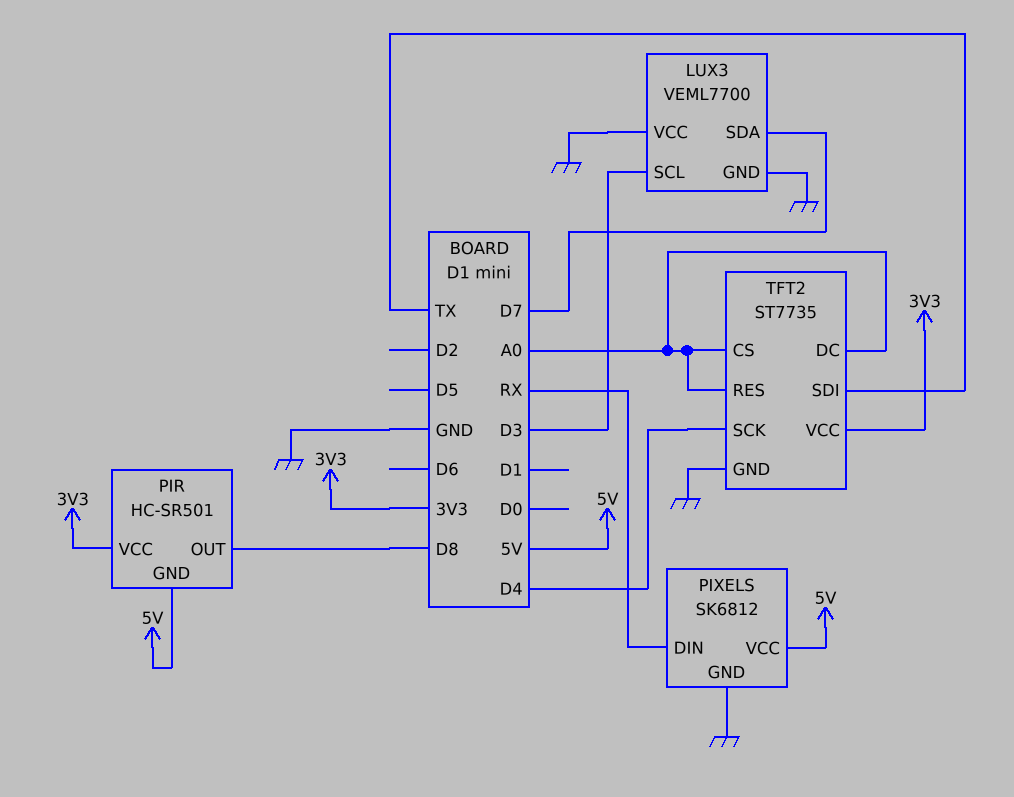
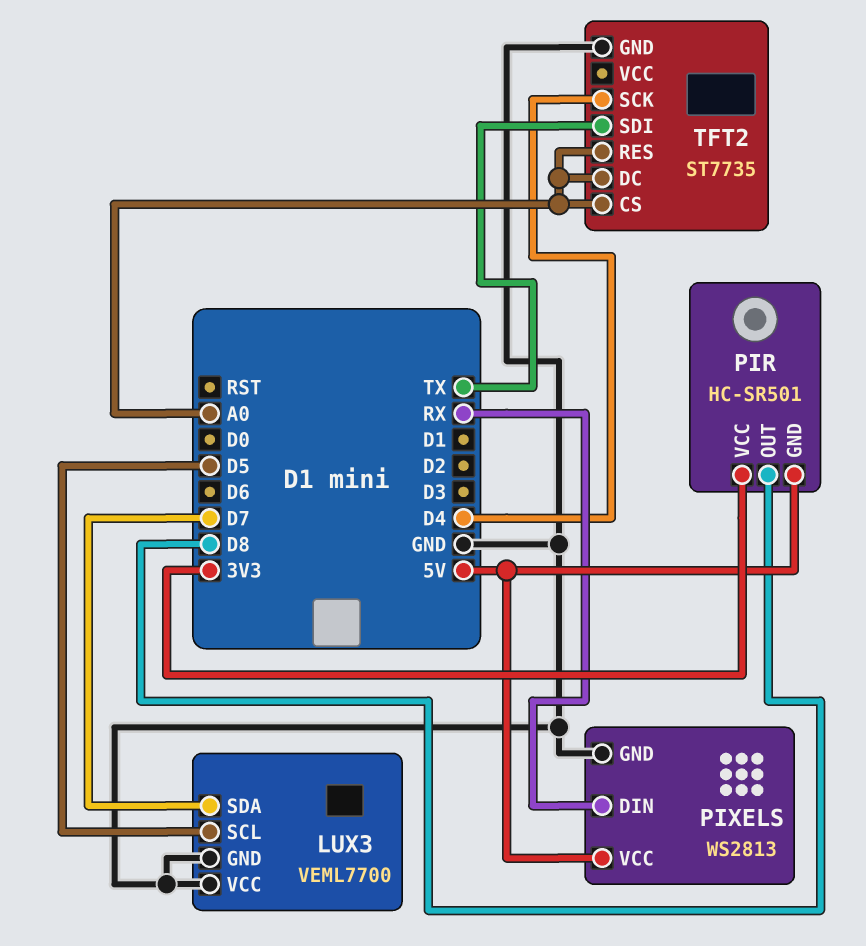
LUX3 pin SCL: D3 -> D5
PIXELS: SK6812 -> WS2813
TFT2 pin VCC: 3V3 -> none

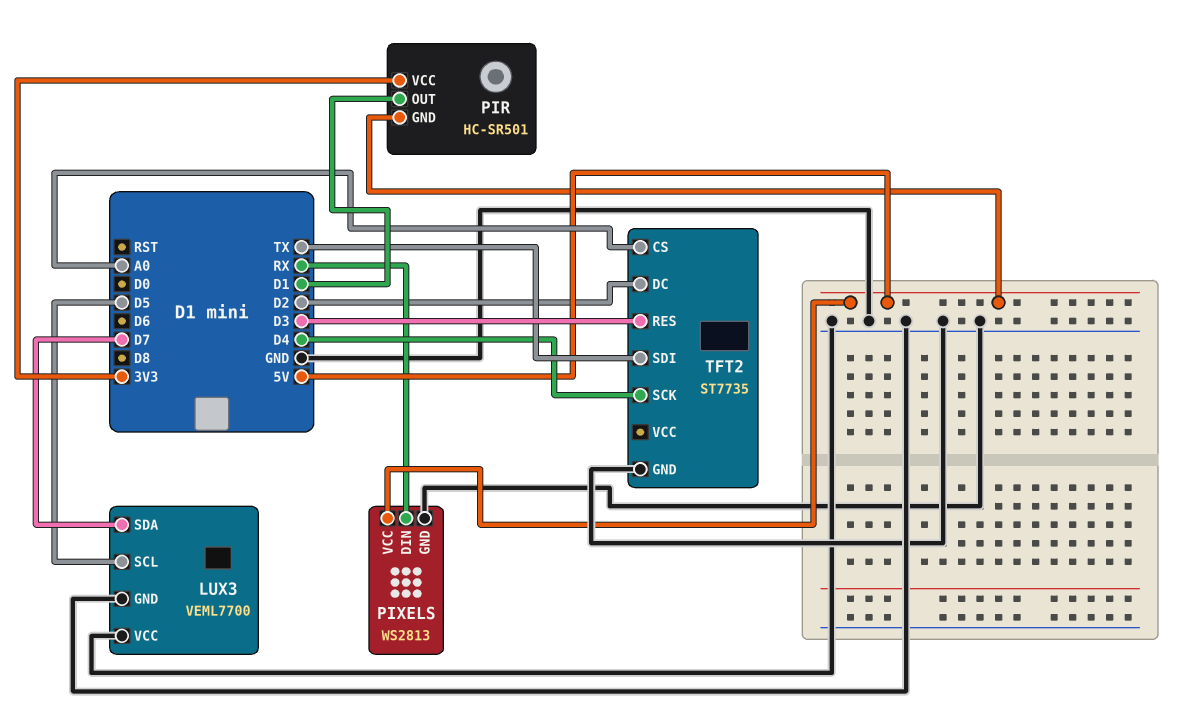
PIR pin OUT: D8 -> D1
TFT2 pin DC: A0 -> D2
TFT2 pin RES: A0 -> D3

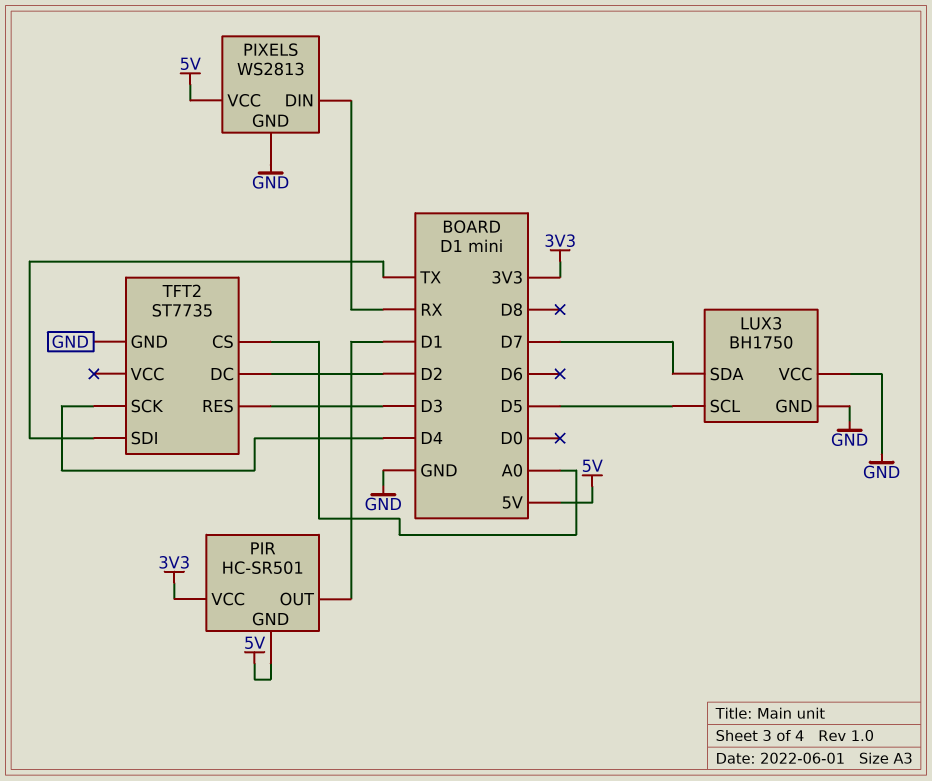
LUX3: VEML7700 -> BH1750

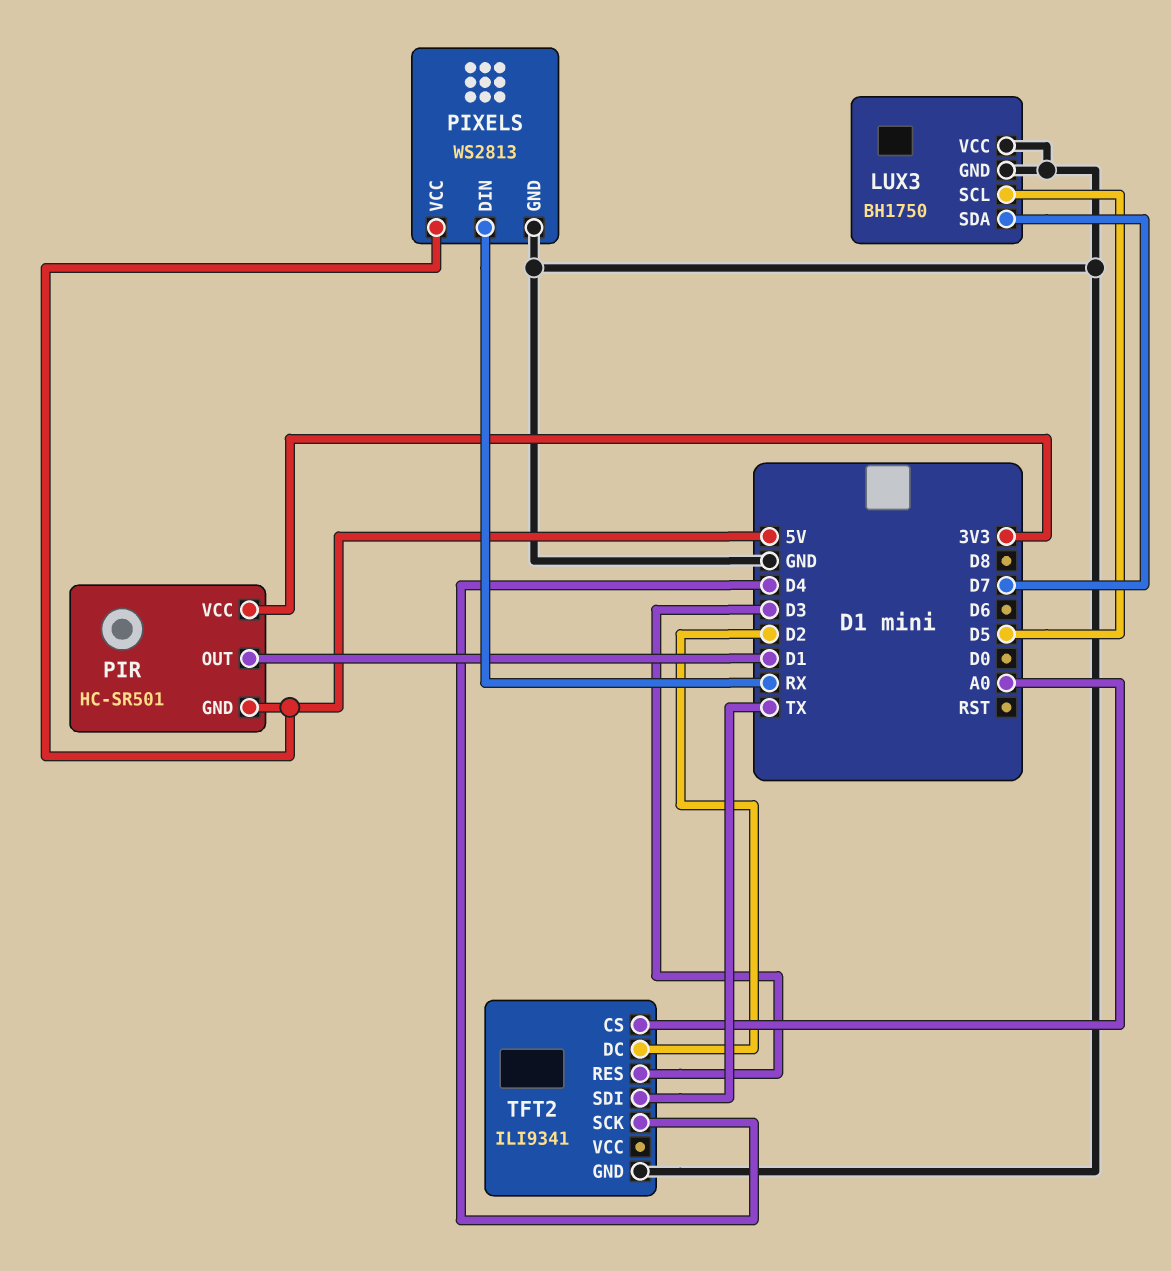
TFT2: ST7735 -> ILI9341

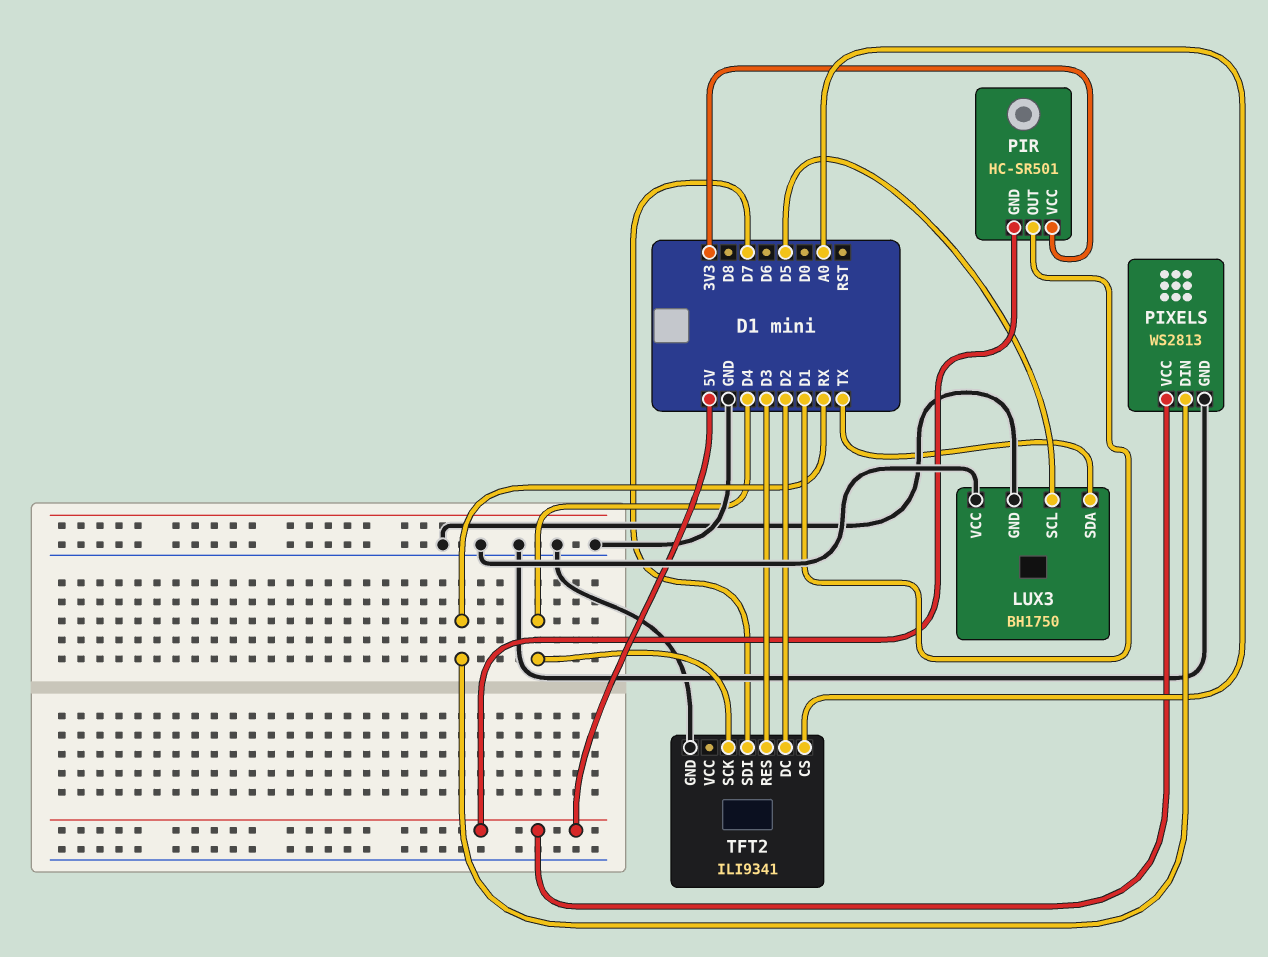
LUX3 pin SDA: D7 -> TX
TFT2 pin SDI: TX -> D7

